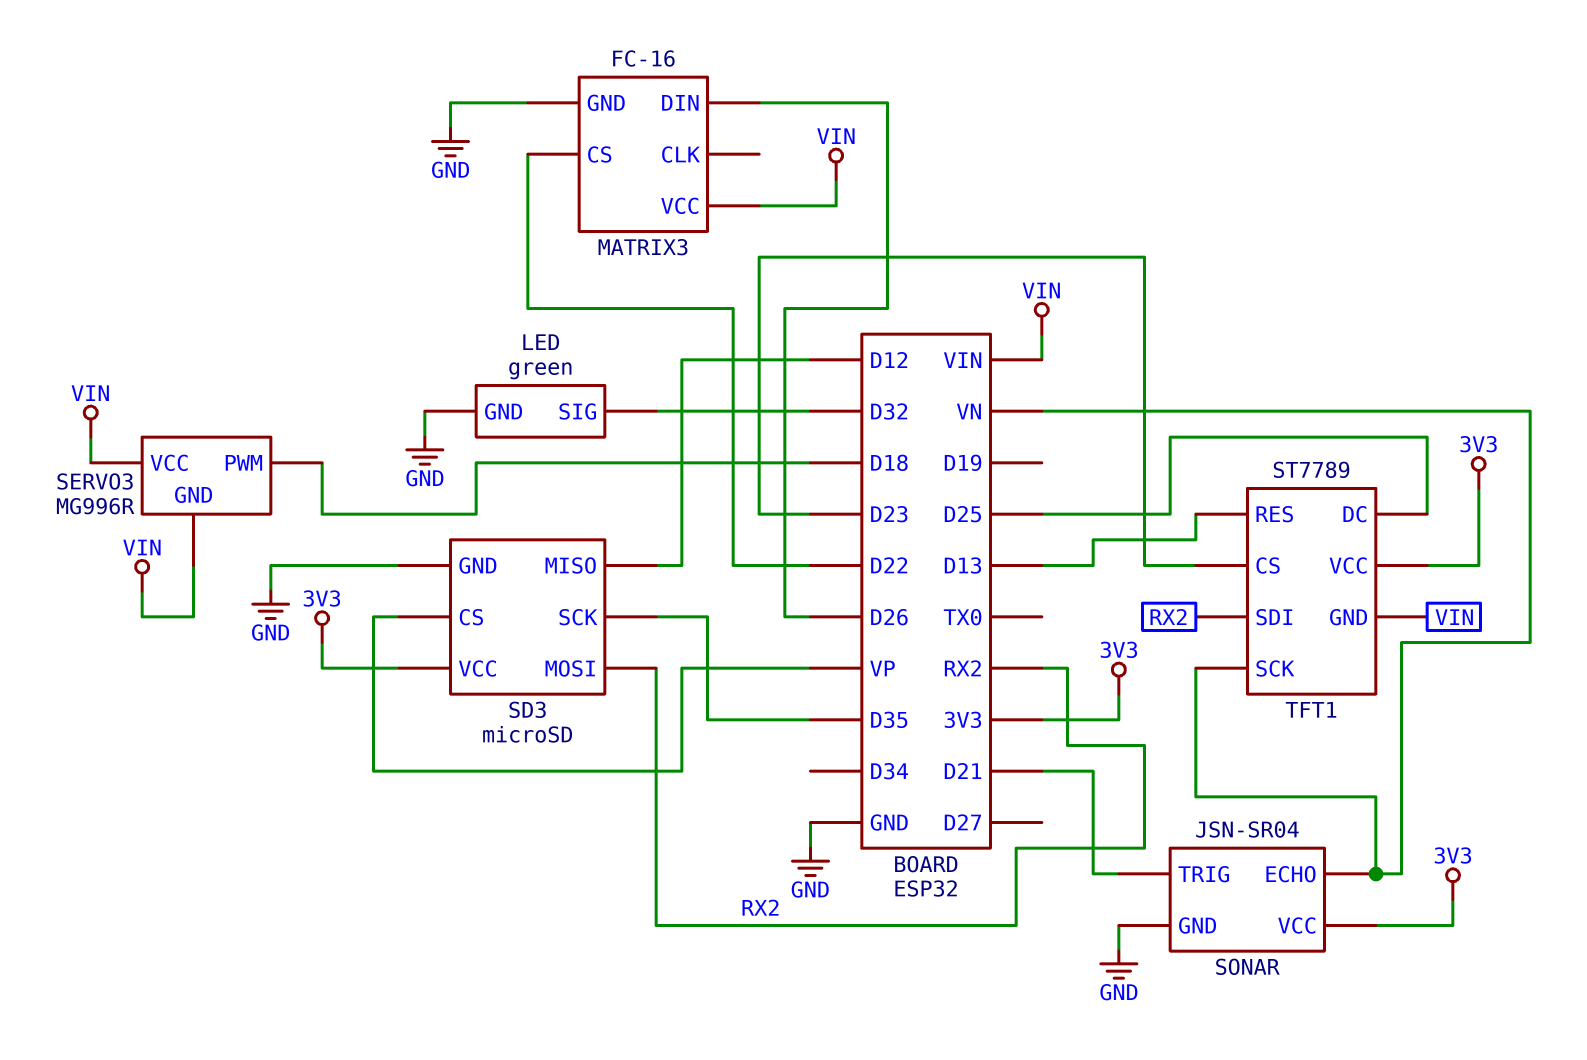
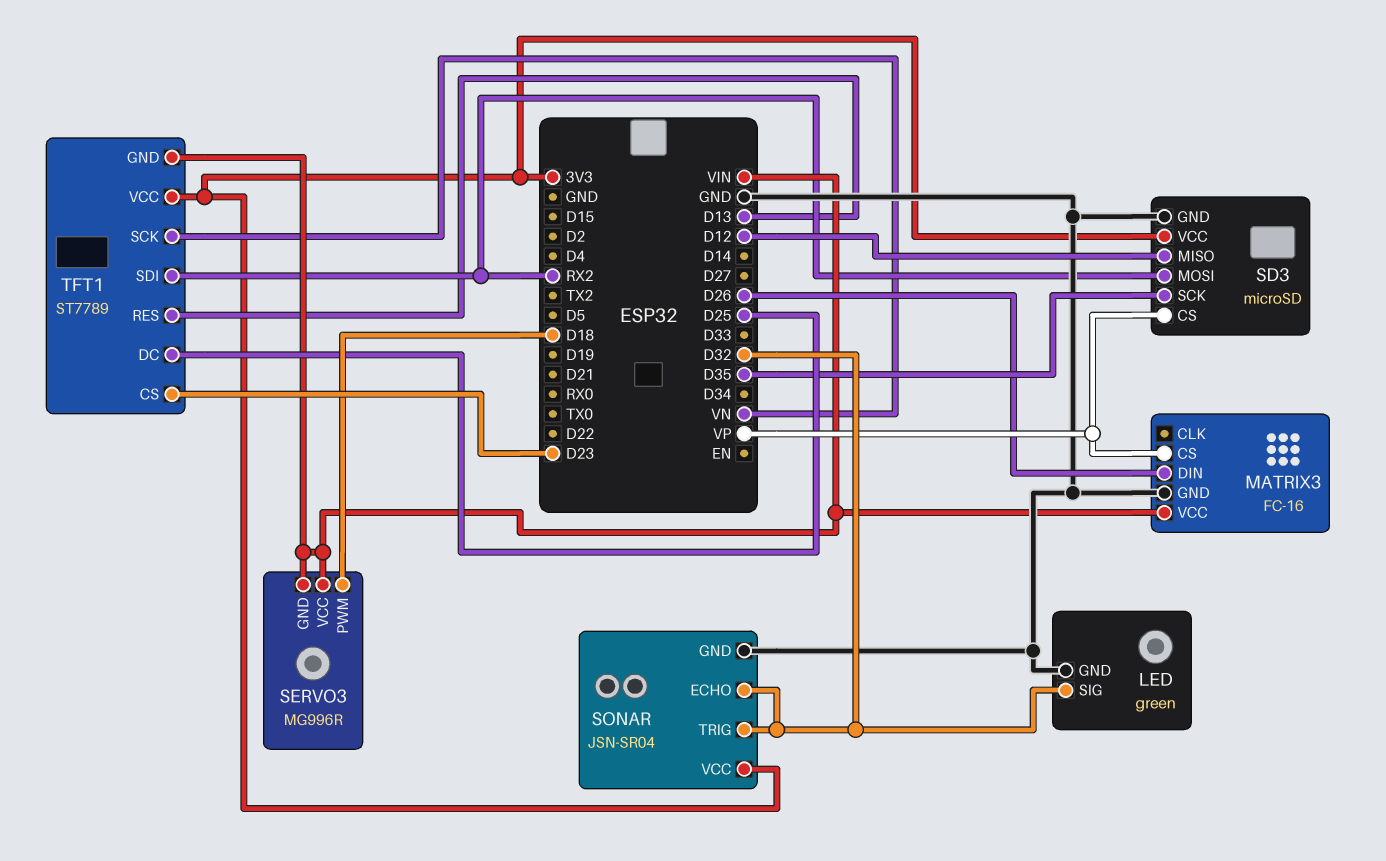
MATRIX3 pin CS: D22 -> VP
SONAR pin ECHO: VN -> D32
SONAR pin TRIG: D21 -> D32

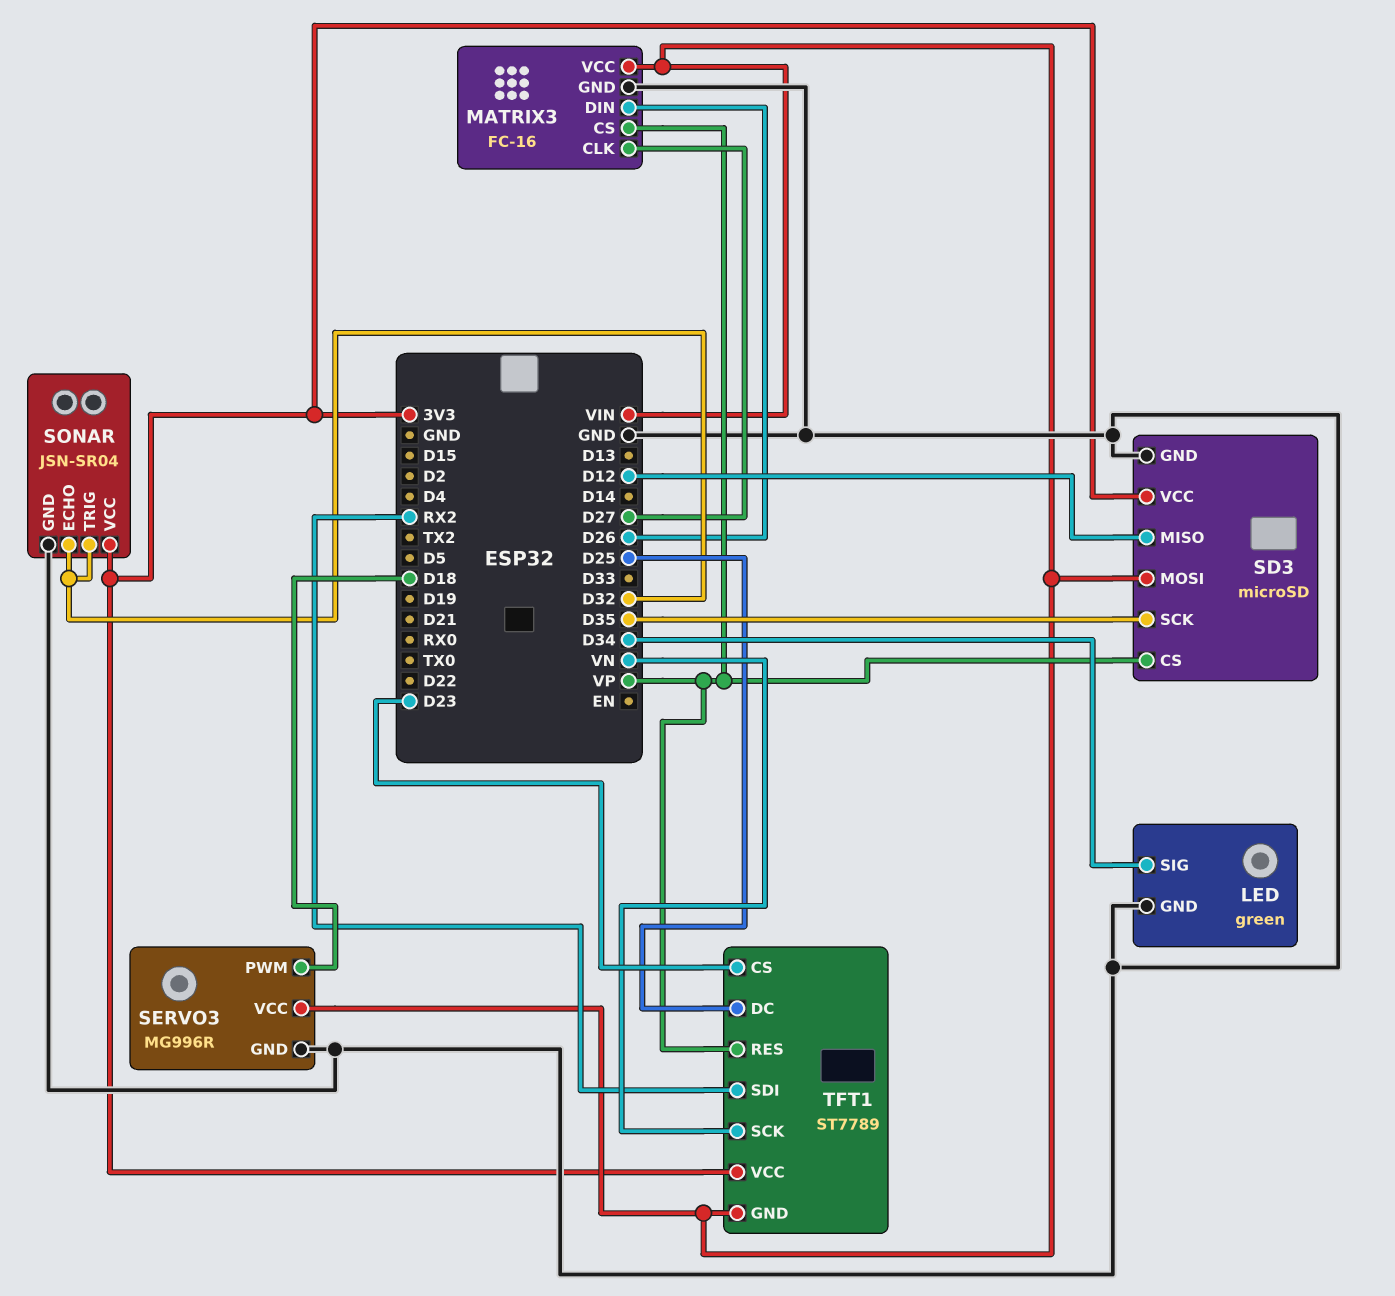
LED pin SIG: D32 -> D34
MATRIX3 pin CLK: none -> D27
SD3 pin MOSI: RX2 -> VIN
SERVO3 pin GND: VIN -> GND
TFT1 pin RES: D13 -> VP

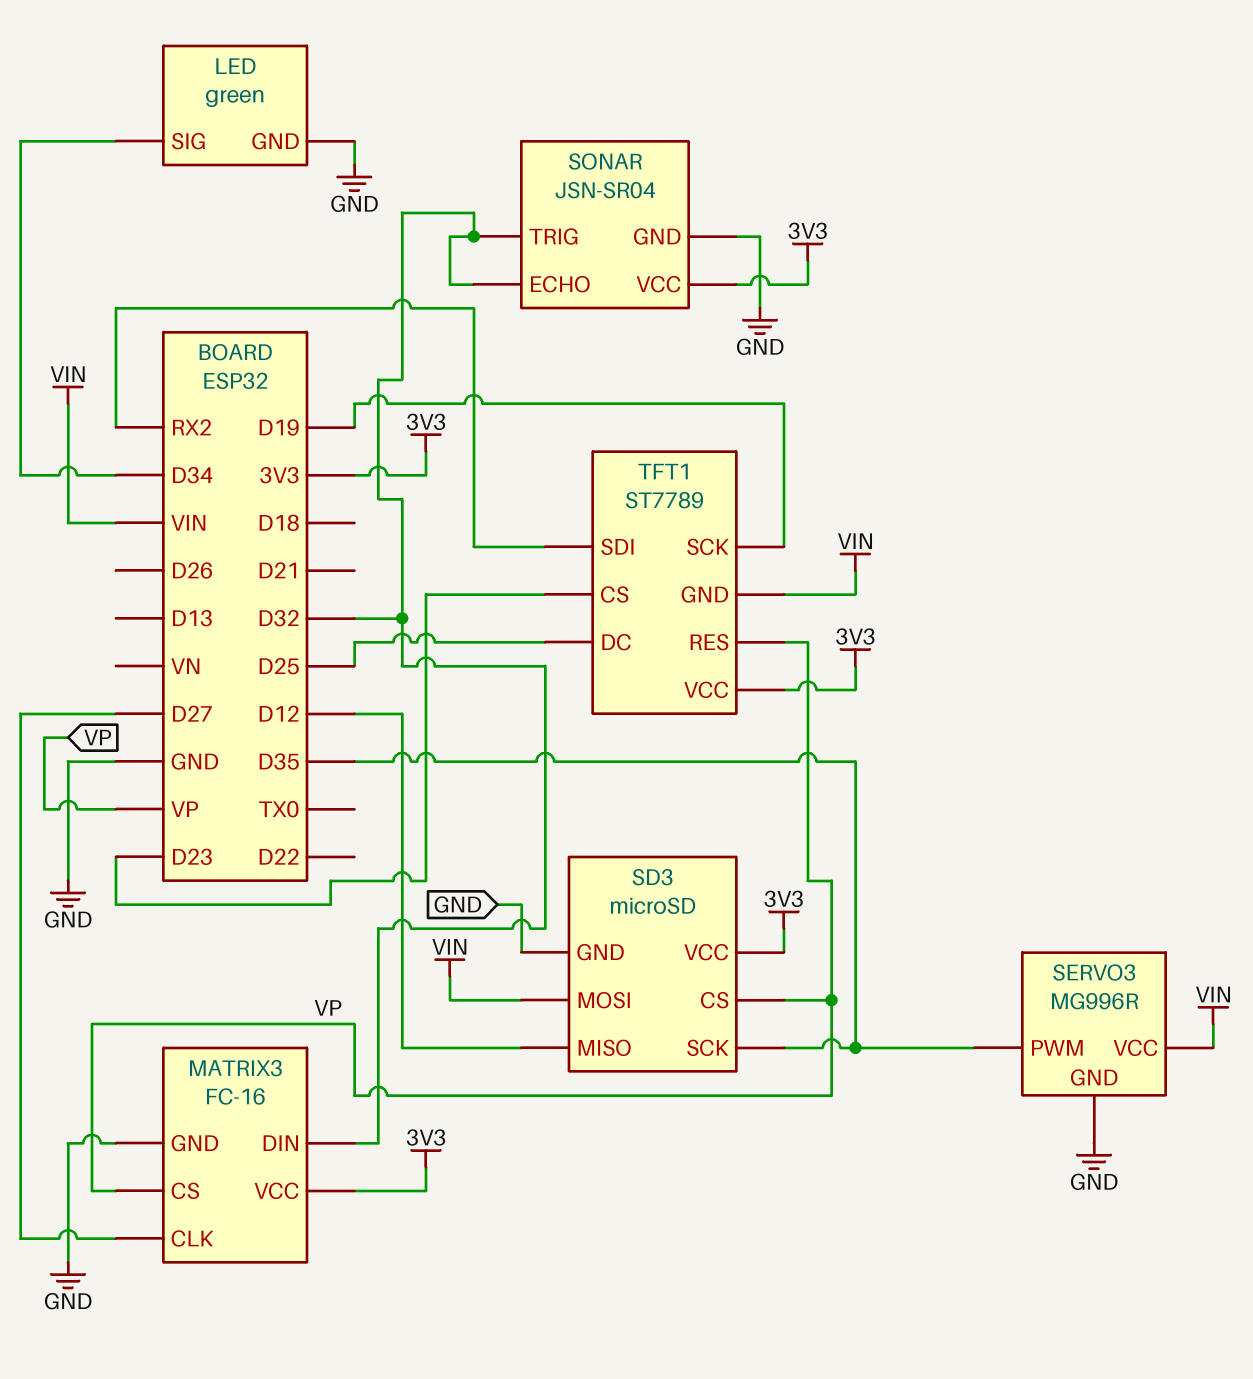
MATRIX3 pin DIN: D26 -> D32
MATRIX3 pin VCC: VIN -> 3V3
SERVO3 pin PWM: D18 -> D35
TFT1 pin SCK: VN -> D19

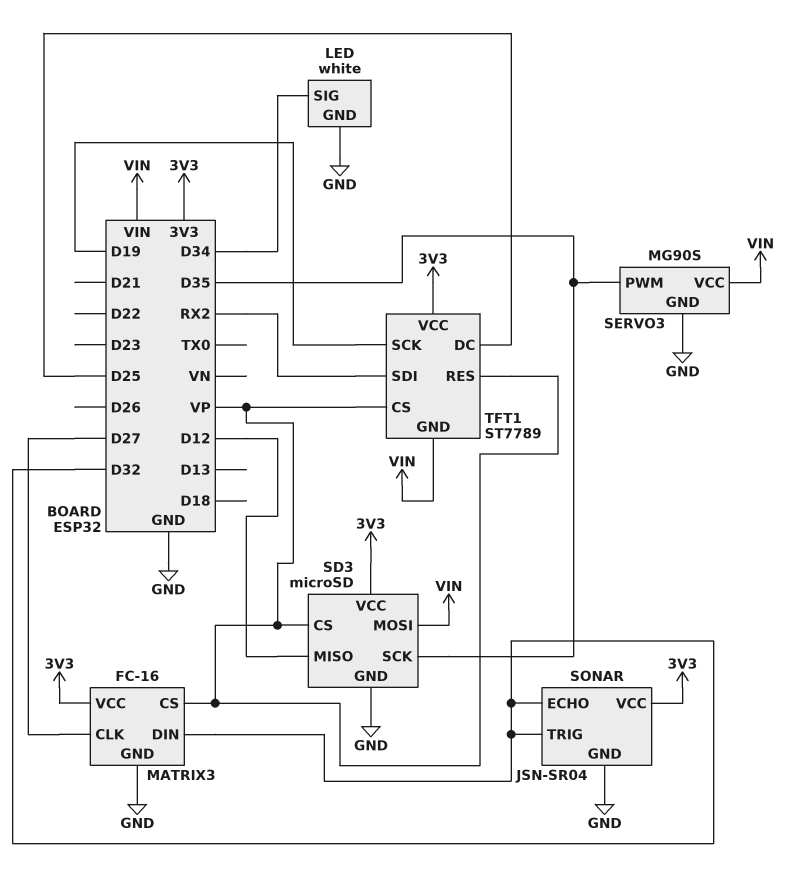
LED: green -> white
SERVO3: MG996R -> MG90S
TFT1 pin CS: D23 -> VP

